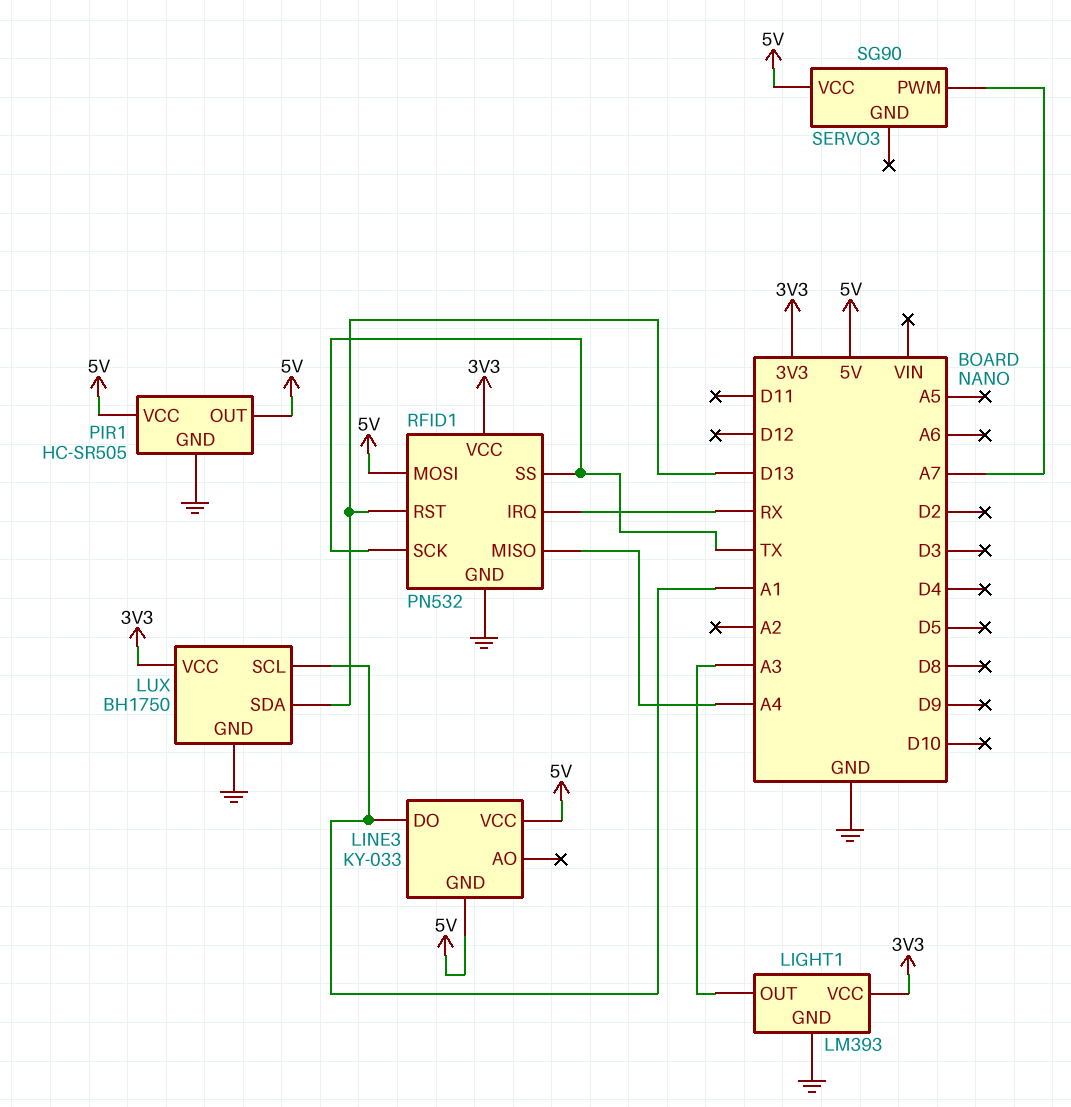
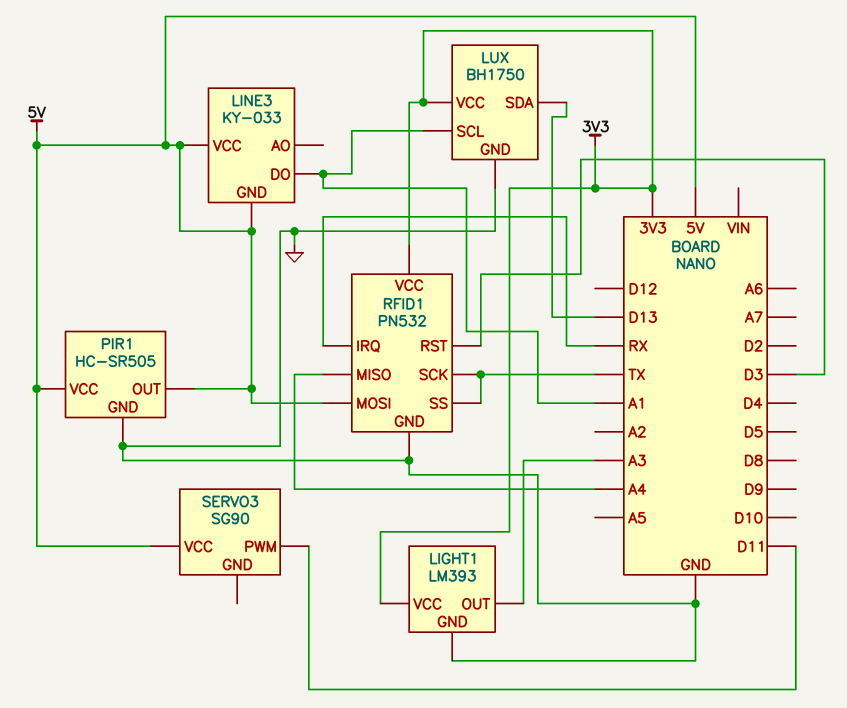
RFID1 pin RST: D13 -> D3
SERVO3 pin PWM: A7 -> D11

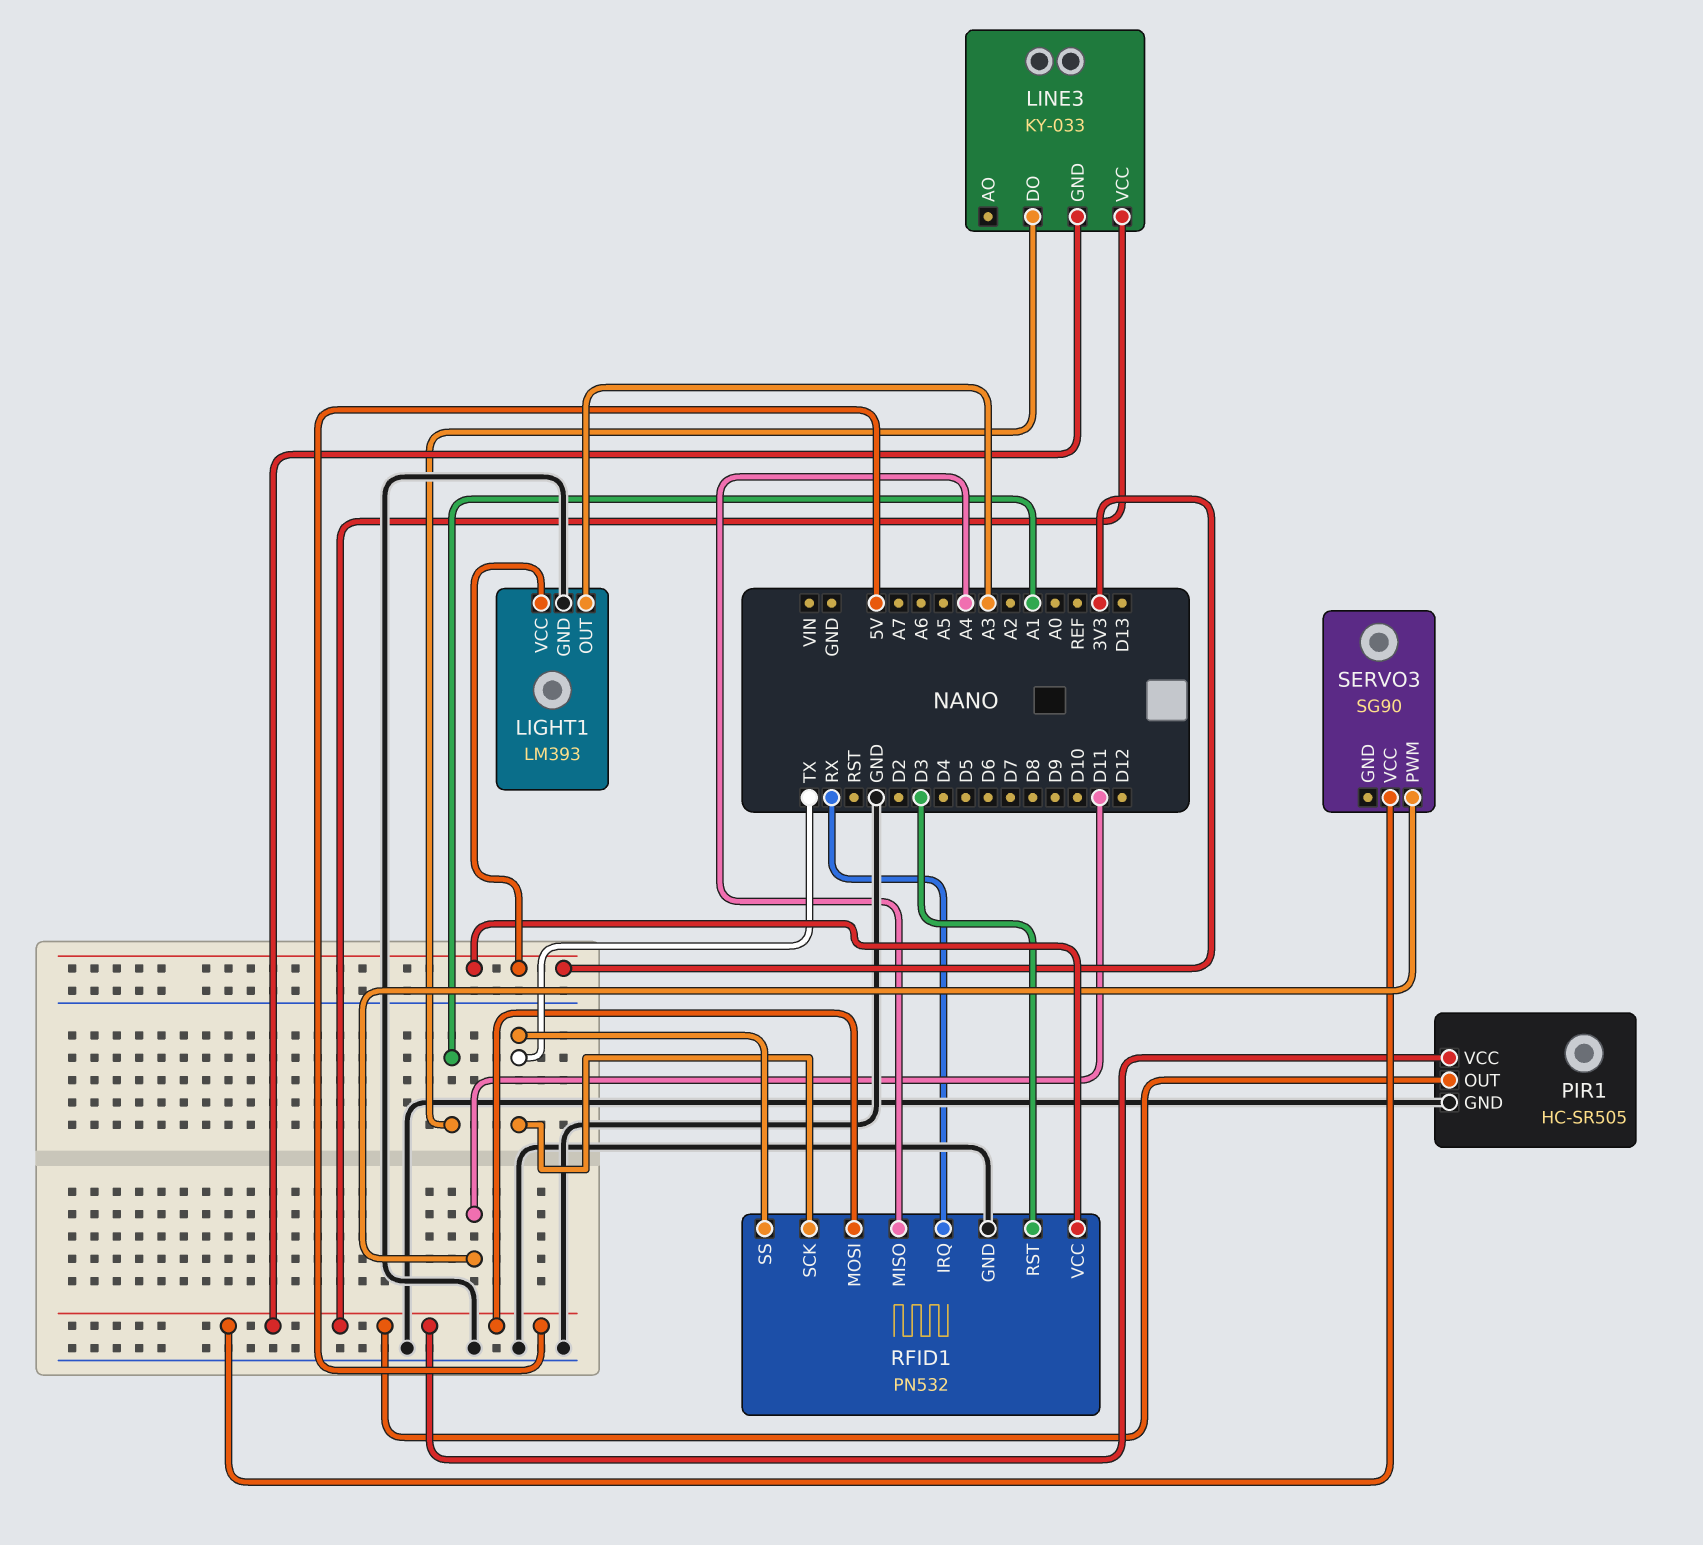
LUX: BH1750 -> none
LUX pin GND: GND -> none
LUX pin SCL: A1 -> none
LUX pin SDA: D13 -> none
LUX pin VCC: 3V3 -> none

